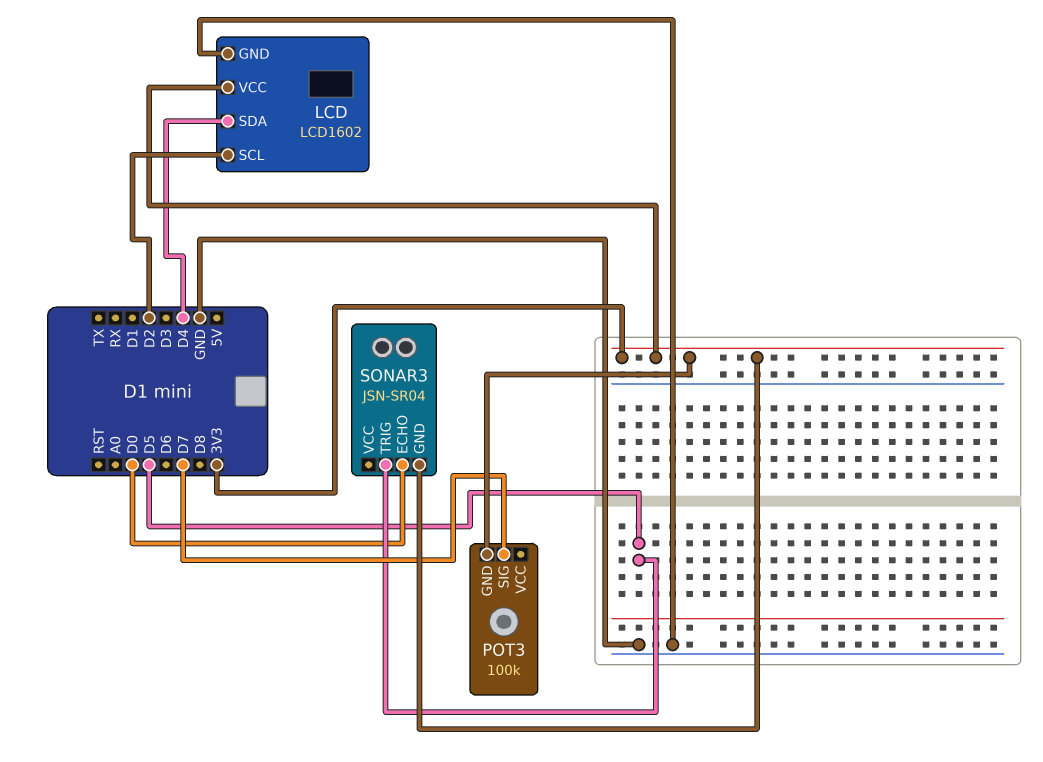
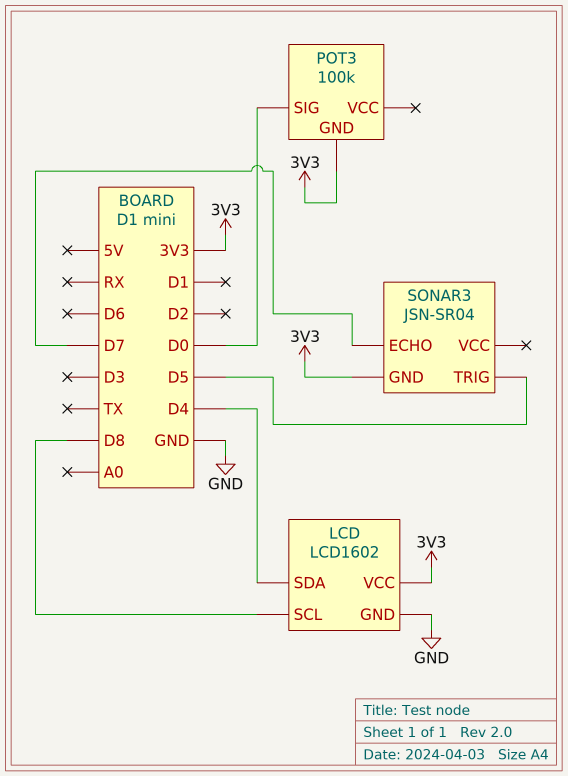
LCD pin SCL: D2 -> D8
POT3 pin SIG: D7 -> D0
SONAR3 pin ECHO: D0 -> D7

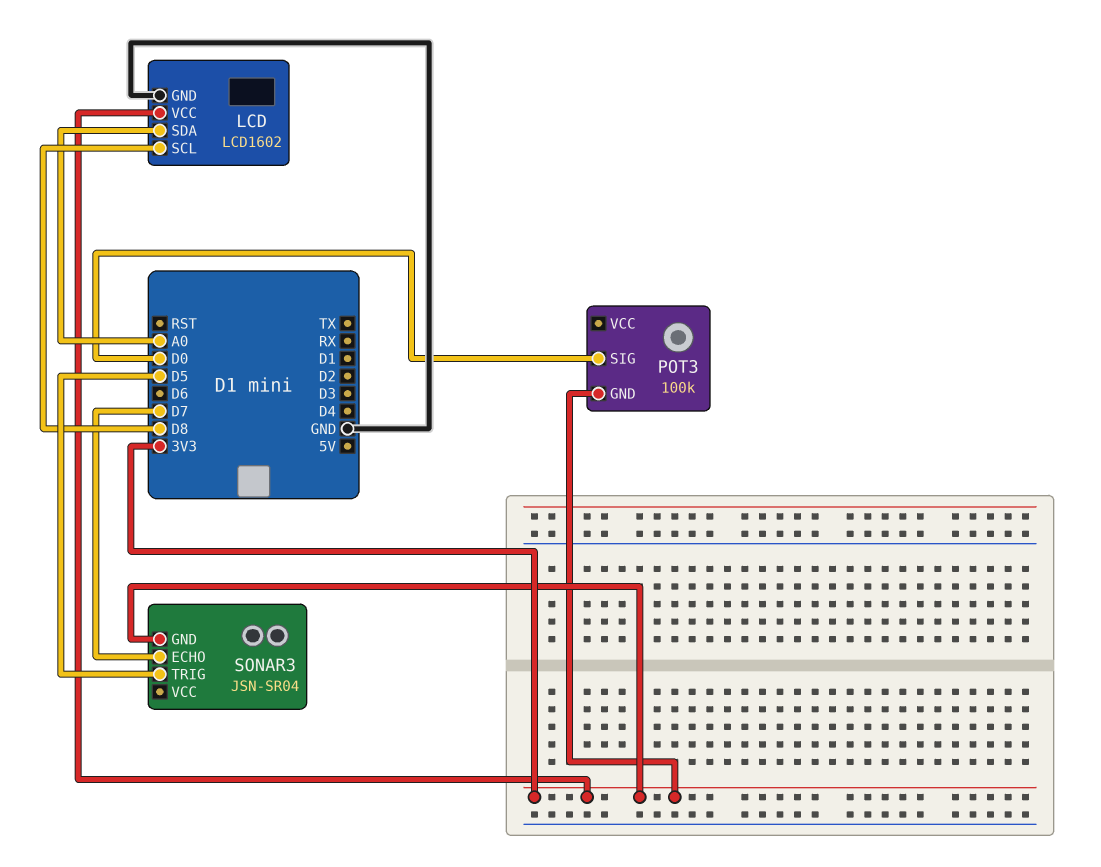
LCD pin SDA: D4 -> A0

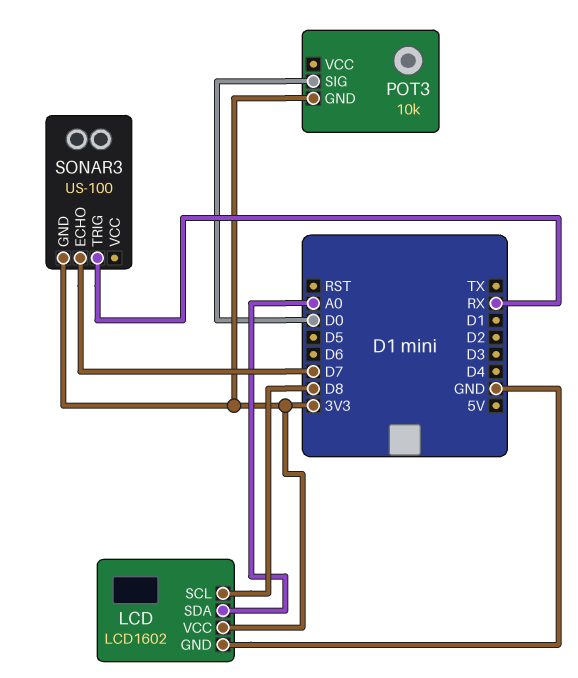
POT3: 100k -> 10k
SONAR3: JSN-SR04 -> US-100
SONAR3 pin TRIG: D5 -> RX

